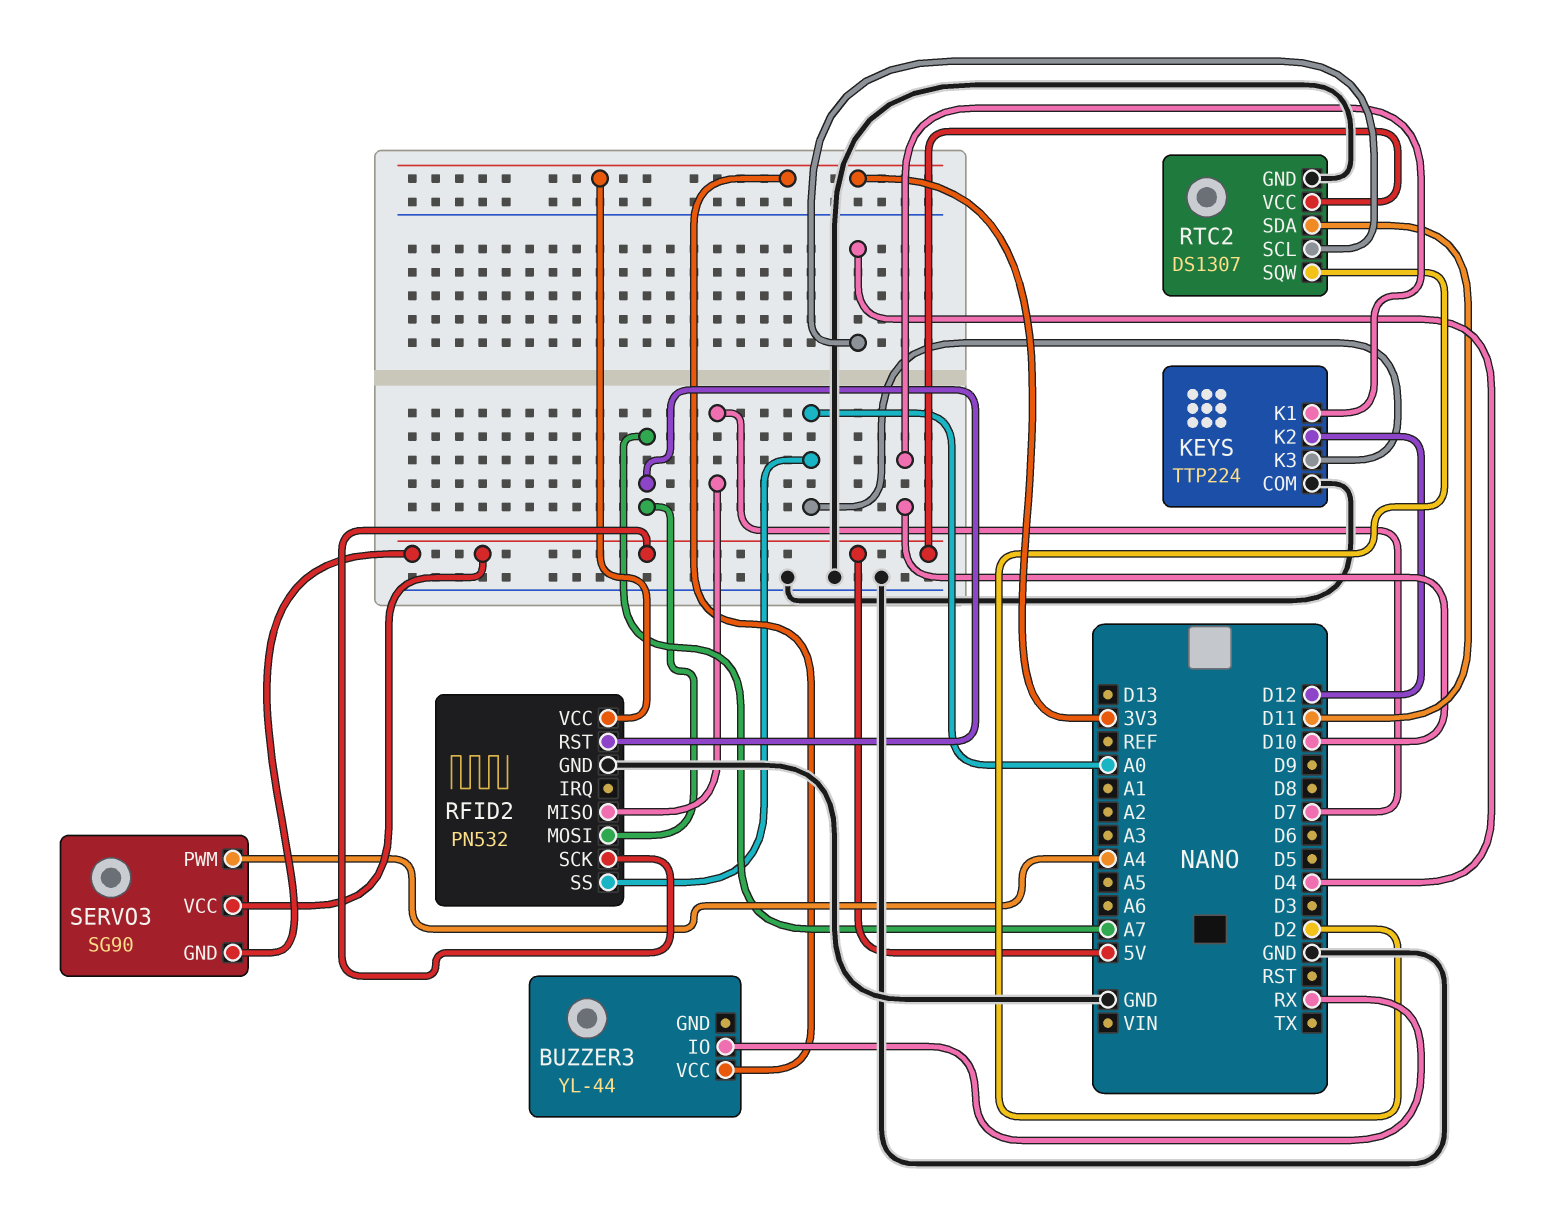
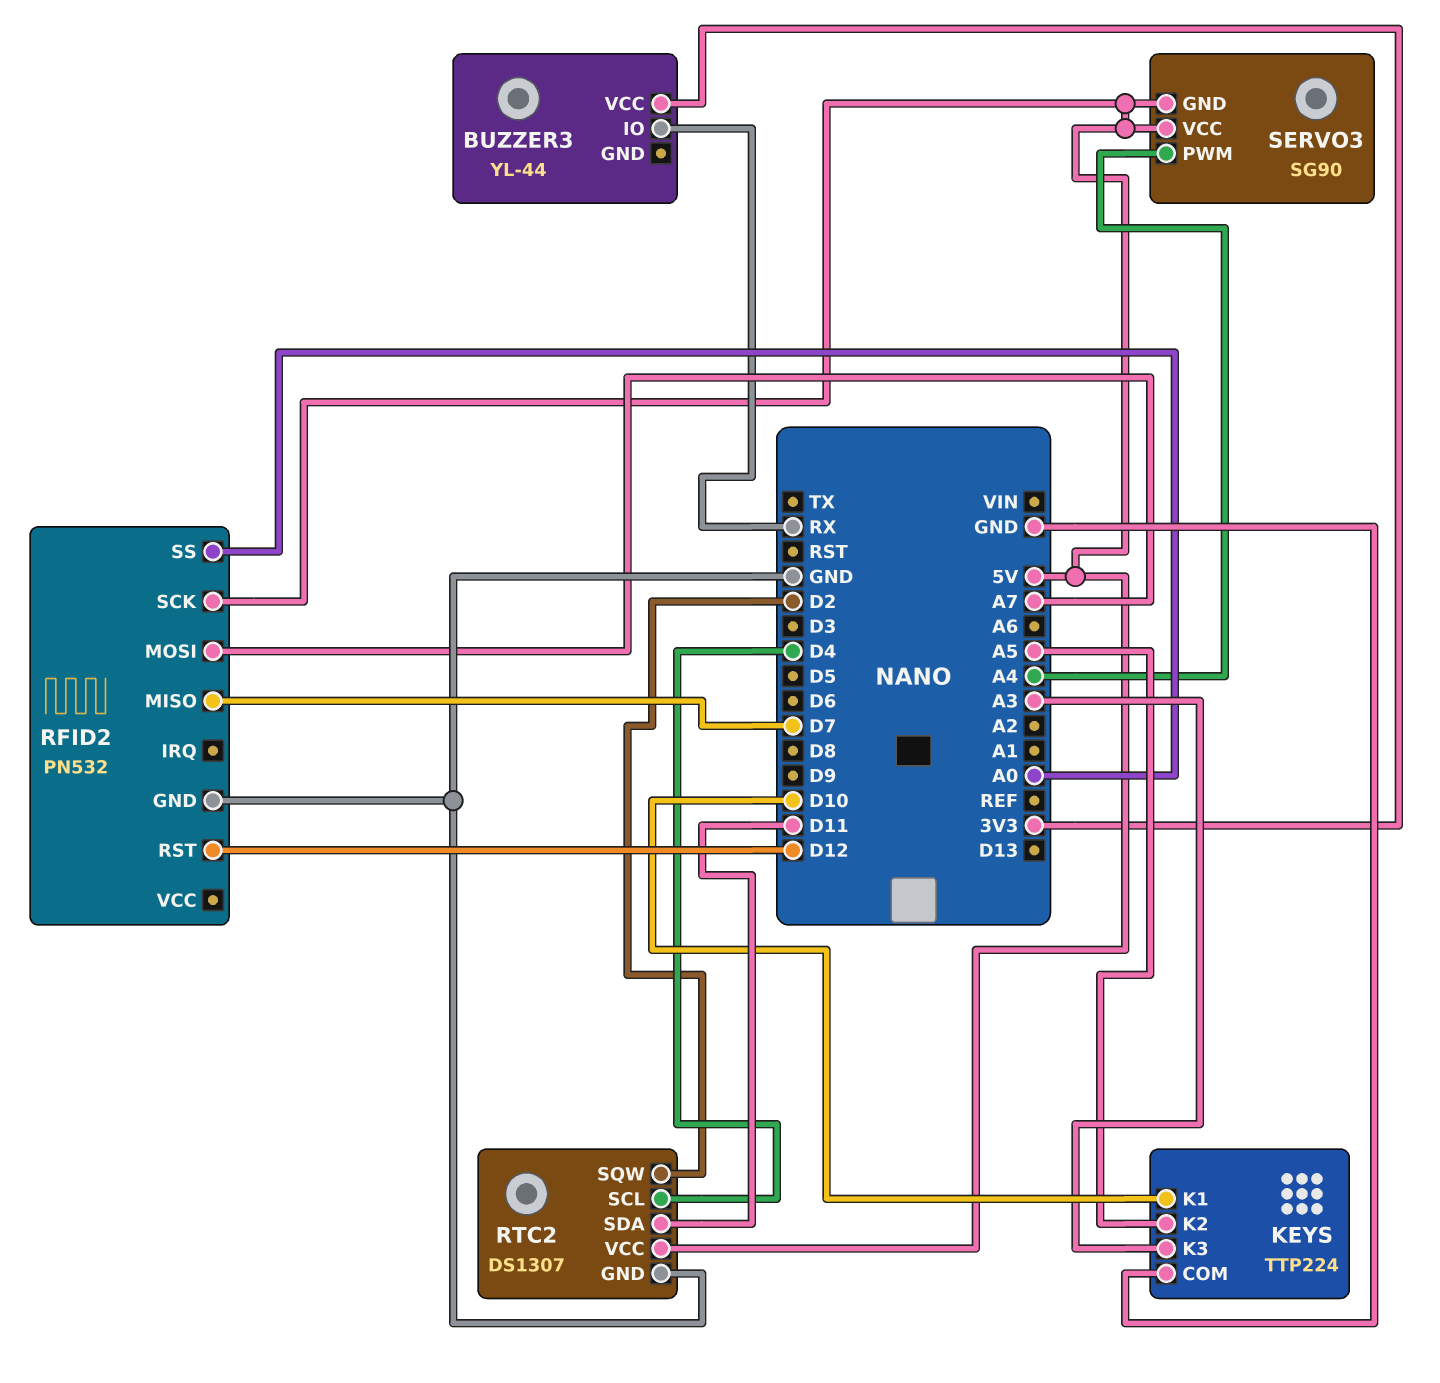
KEYS pin K2: D12 -> A5
KEYS pin K3: A0 -> A3
RFID2 pin RST: A7 -> D12
RFID2 pin VCC: 3V3 -> none

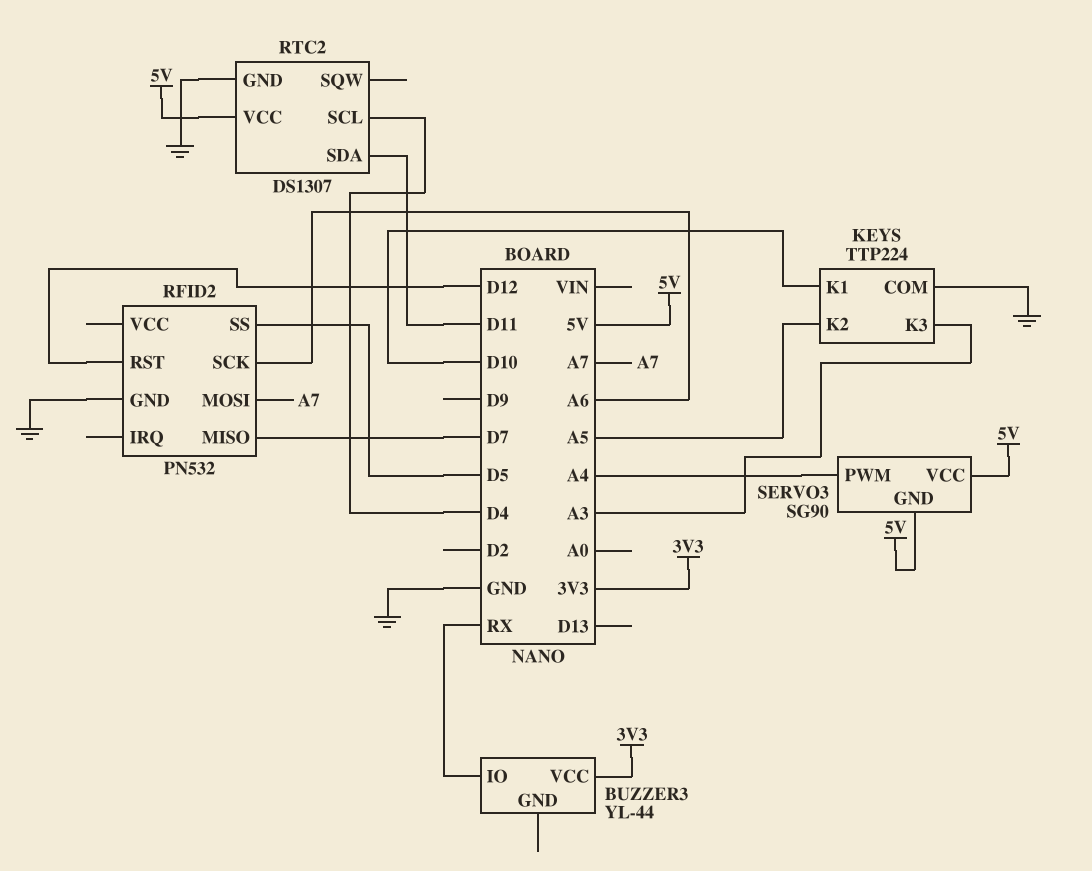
RFID2 pin SCK: 5V -> A6
RFID2 pin SS: A0 -> D5
RTC2 pin SQW: D2 -> none

